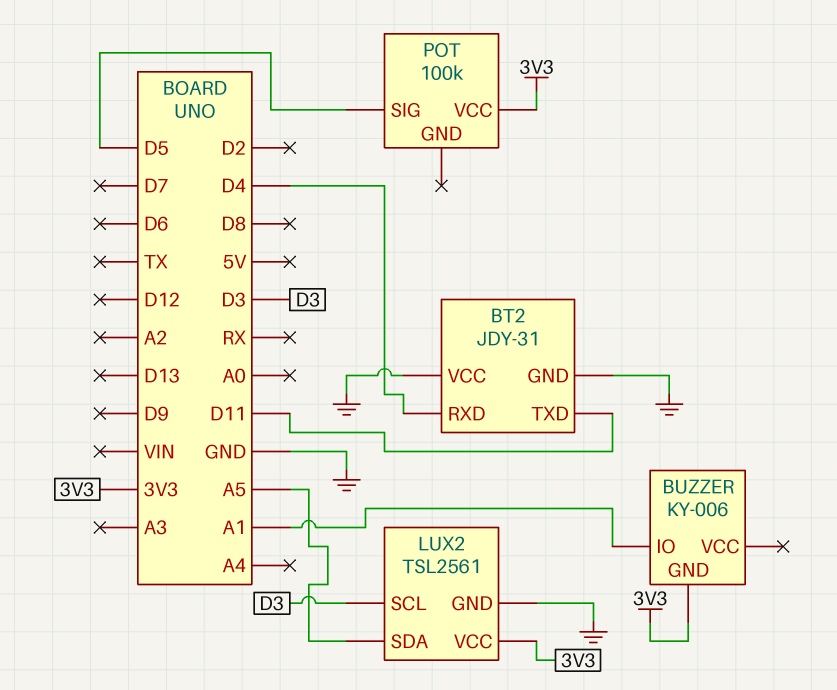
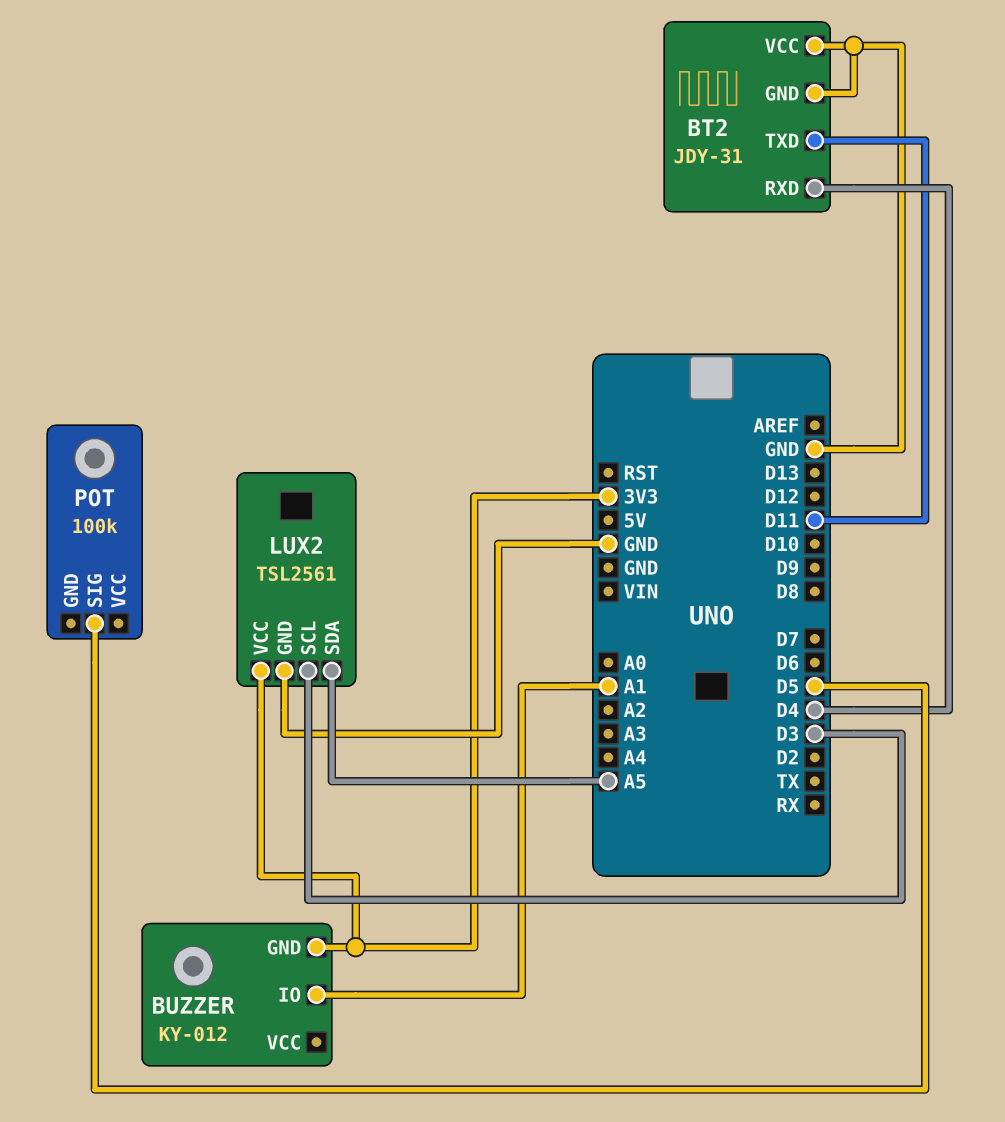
BUZZER: KY-006 -> KY-012
POT pin VCC: 3V3 -> none

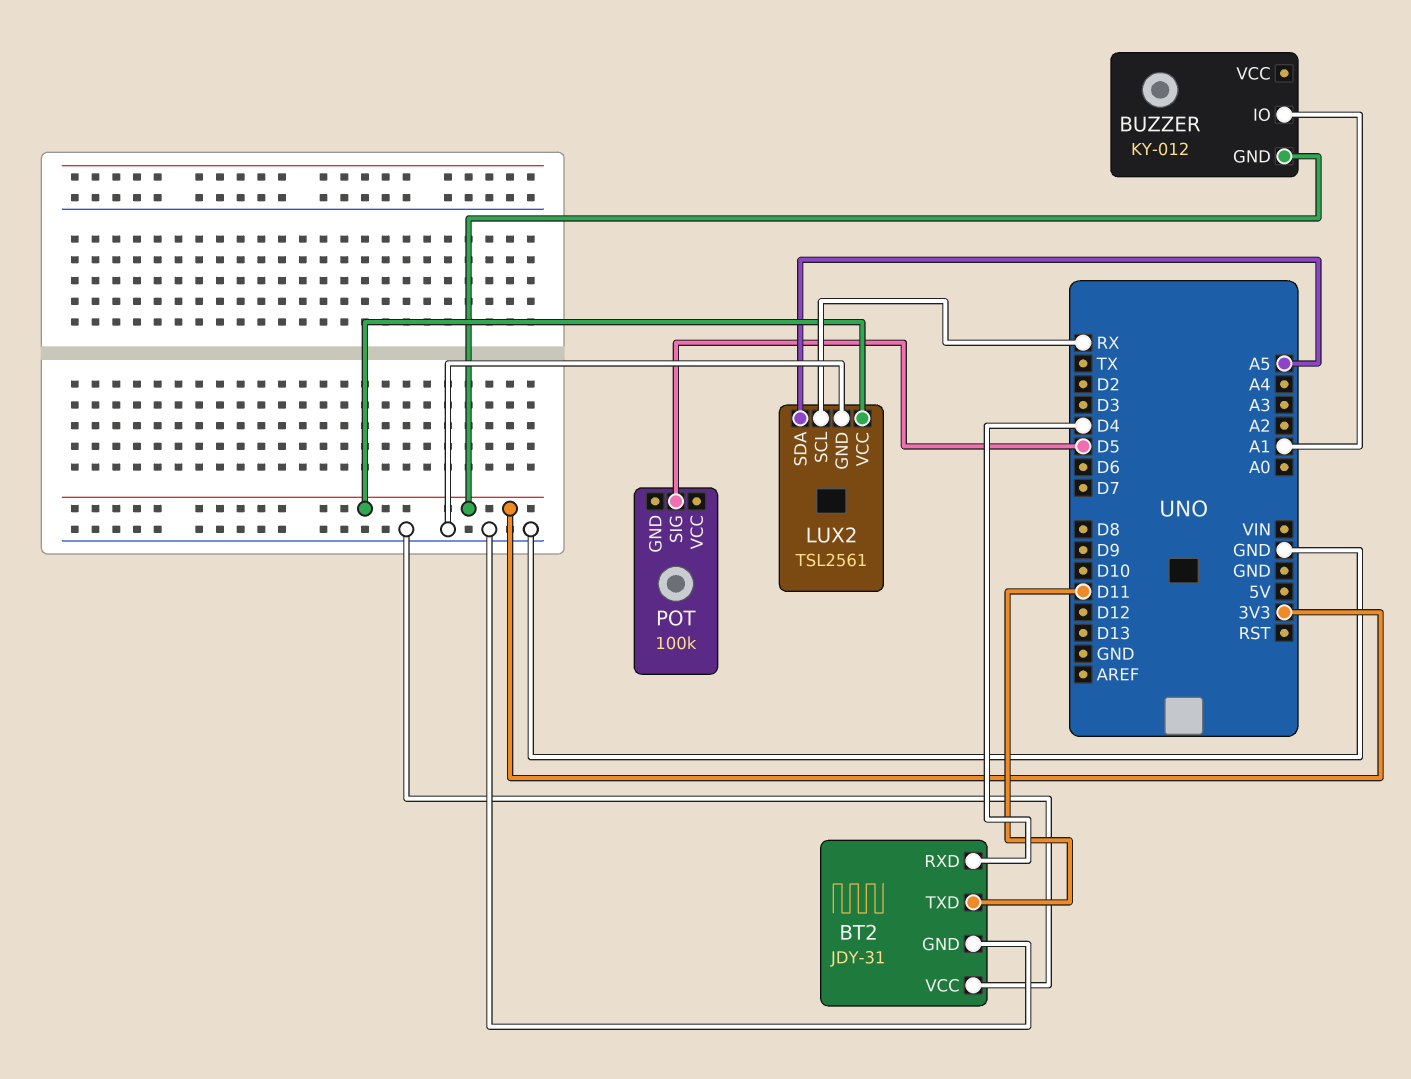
LUX2 pin SCL: D3 -> RX

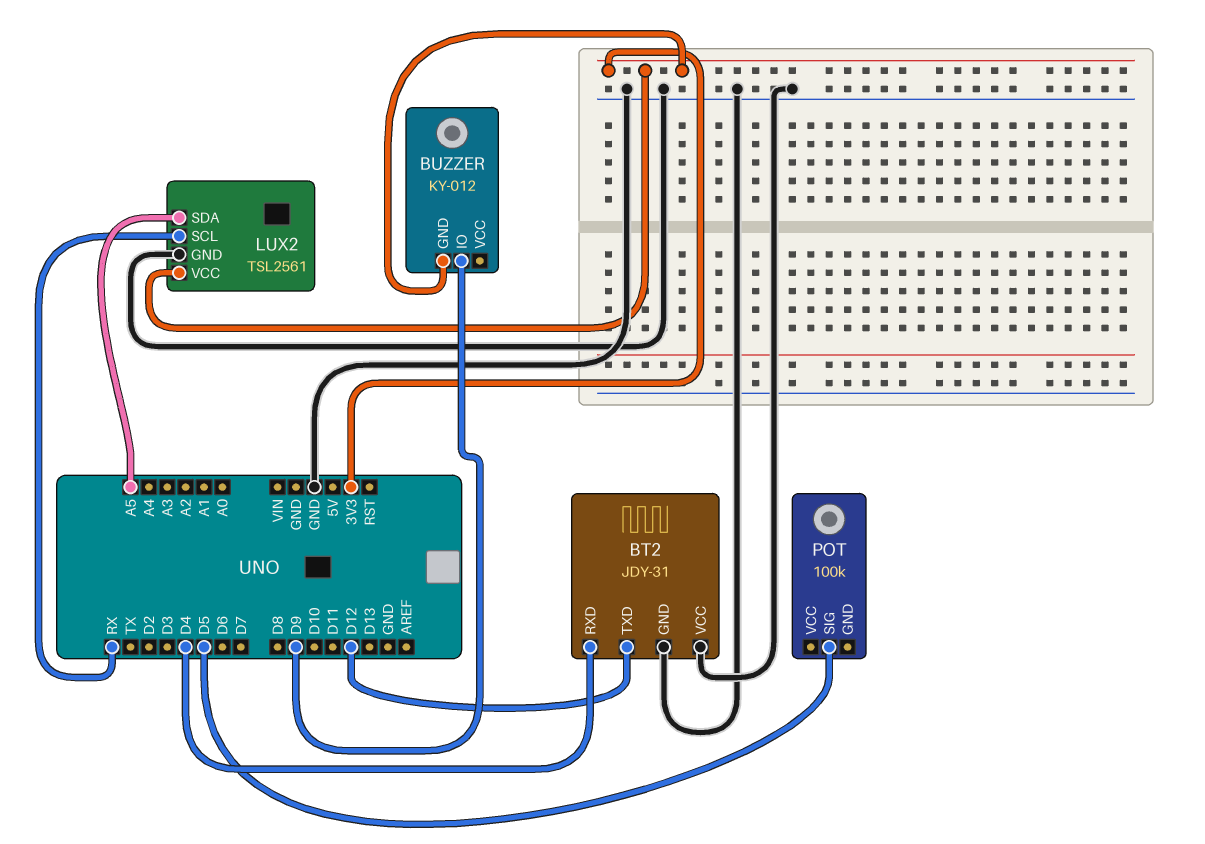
BT2 pin TXD: D11 -> D12
BUZZER pin IO: A1 -> D9

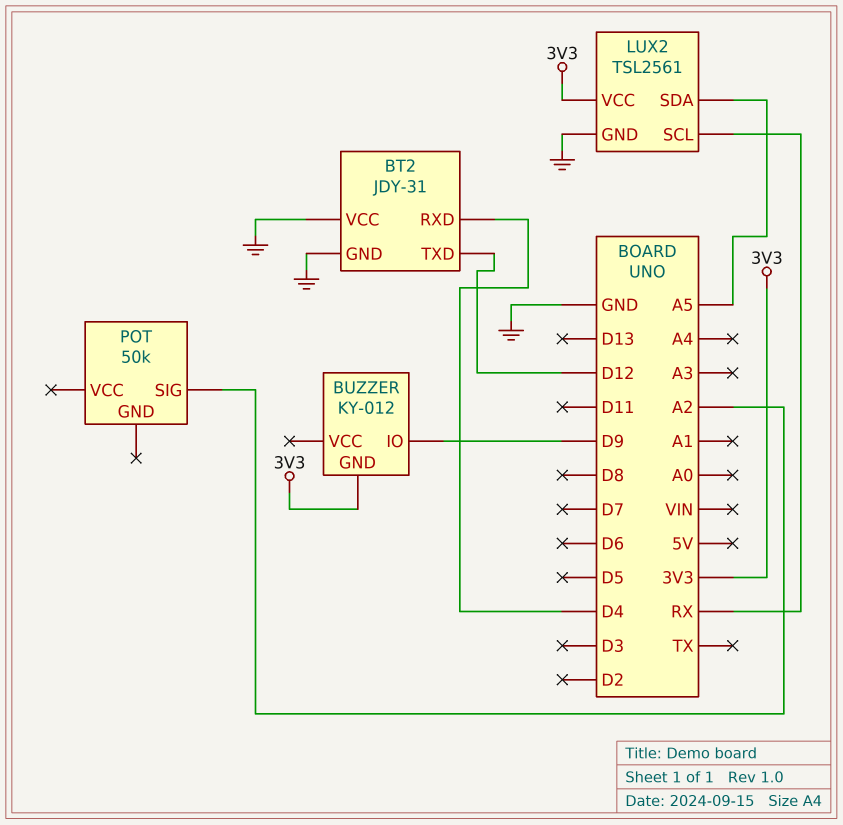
POT: 100k -> 50k
POT pin SIG: D5 -> A2

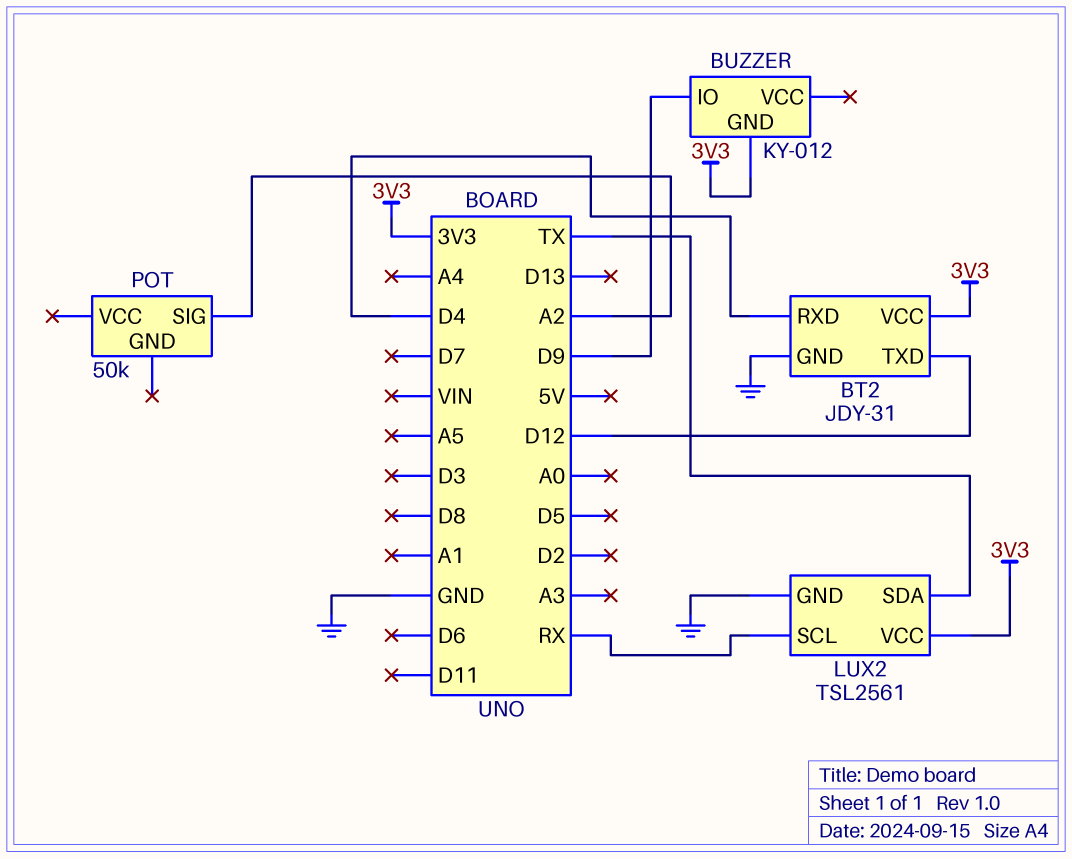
BT2 pin VCC: GND -> 3V3
LUX2 pin SDA: A5 -> TX

